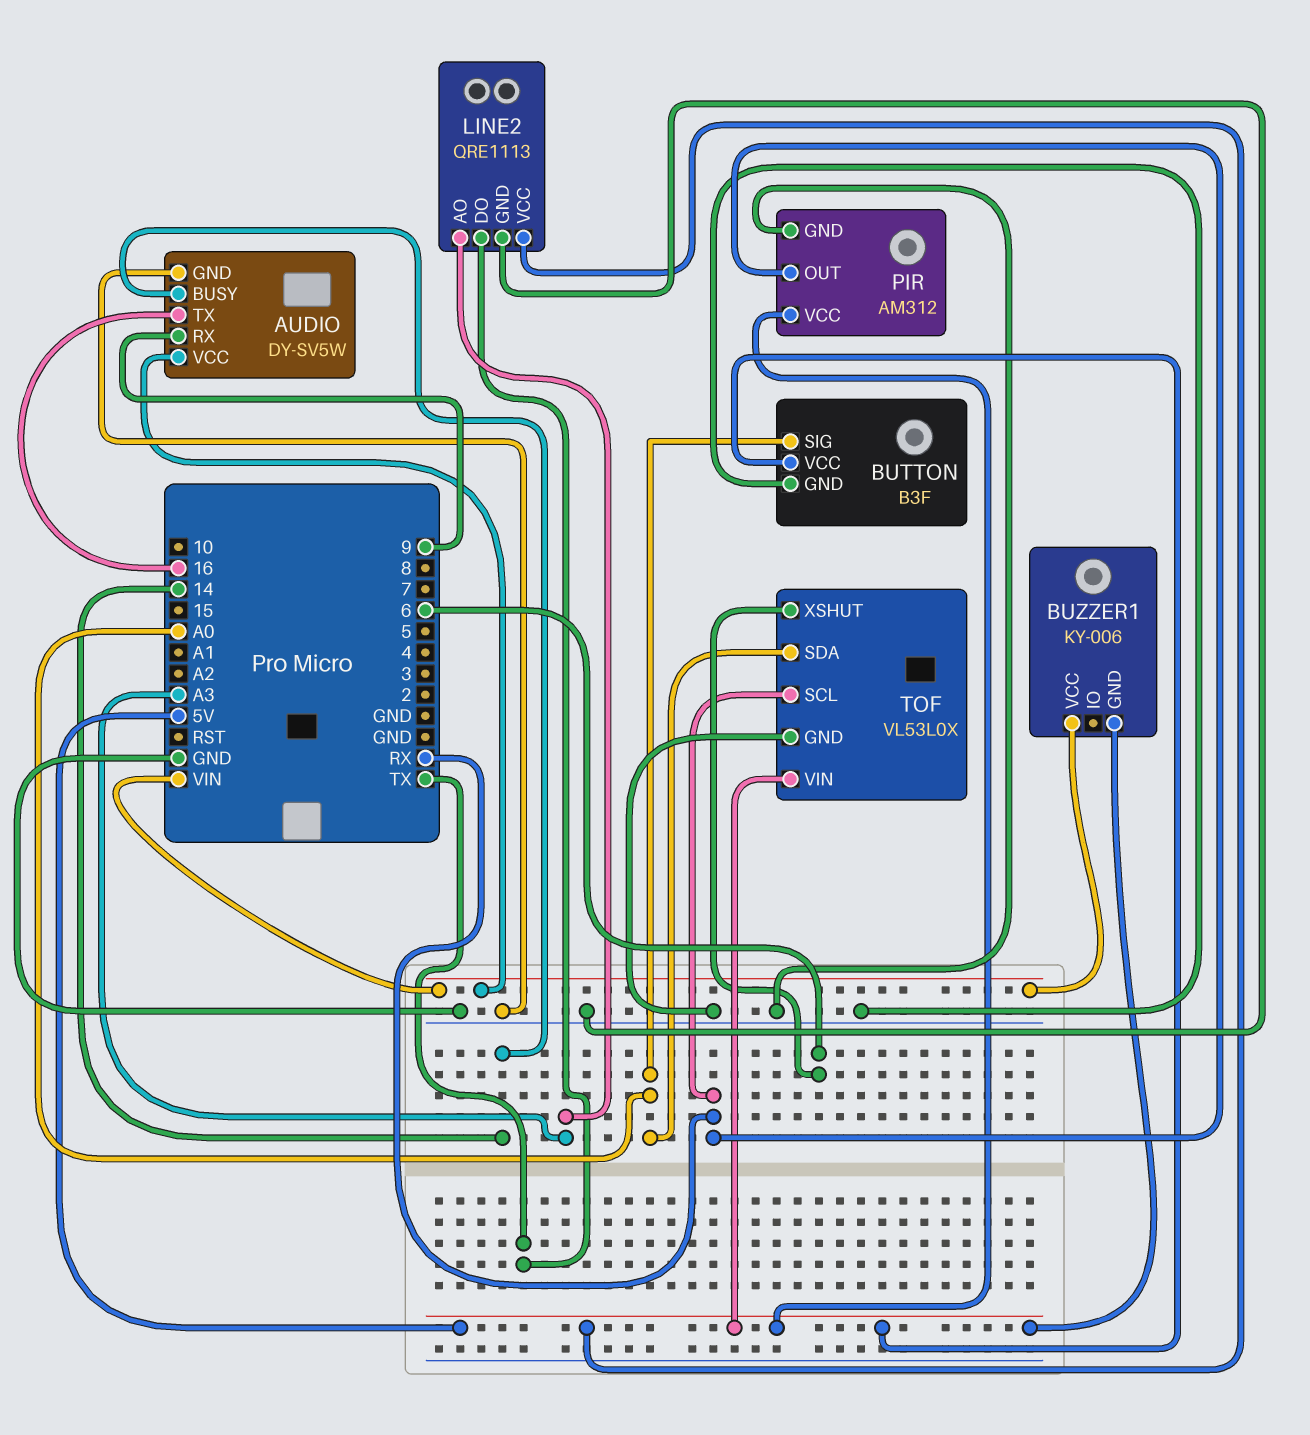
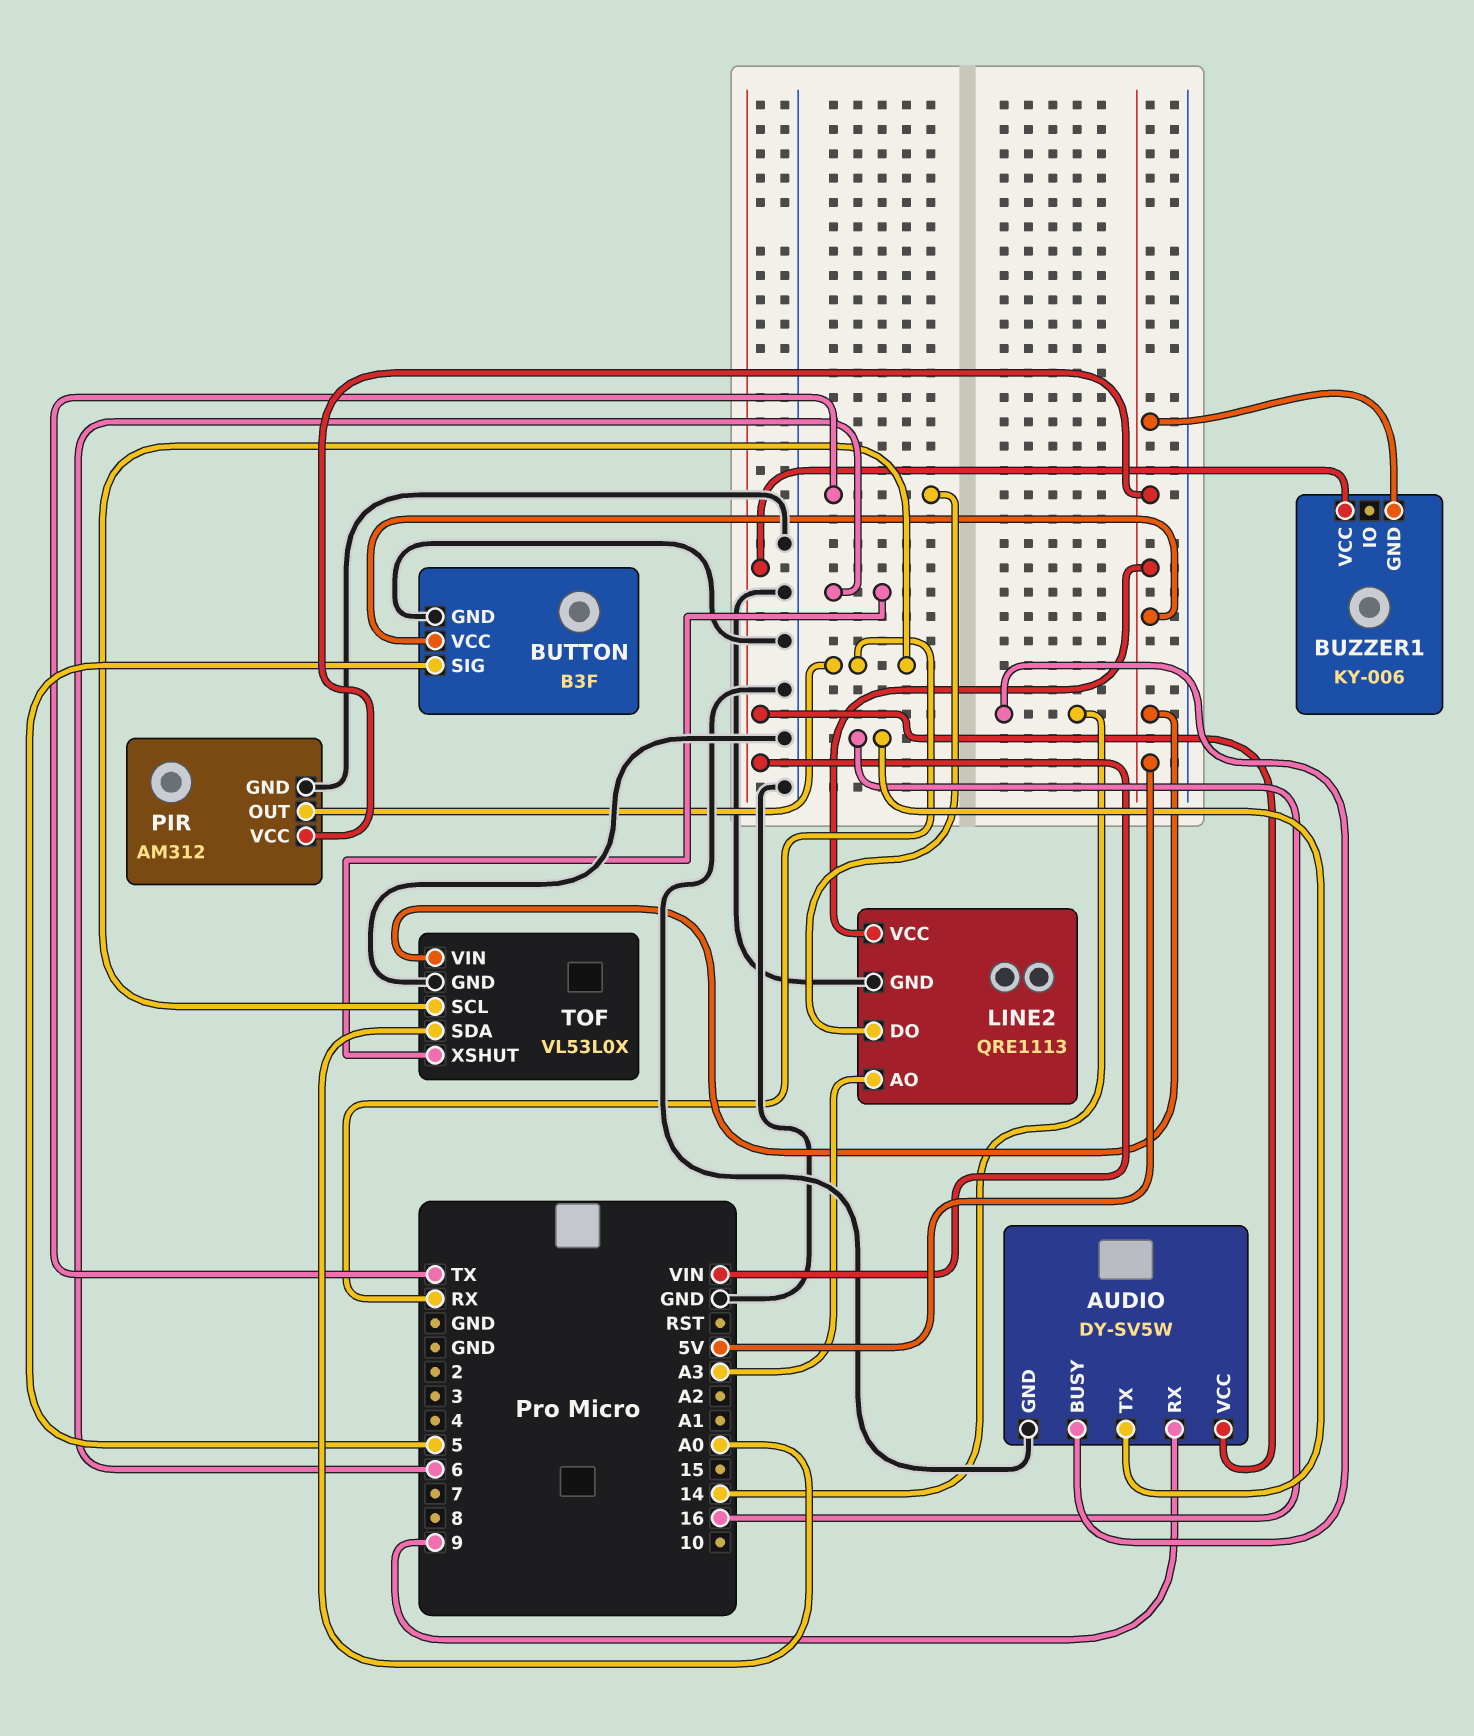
BUTTON pin SIG: A0 -> 5

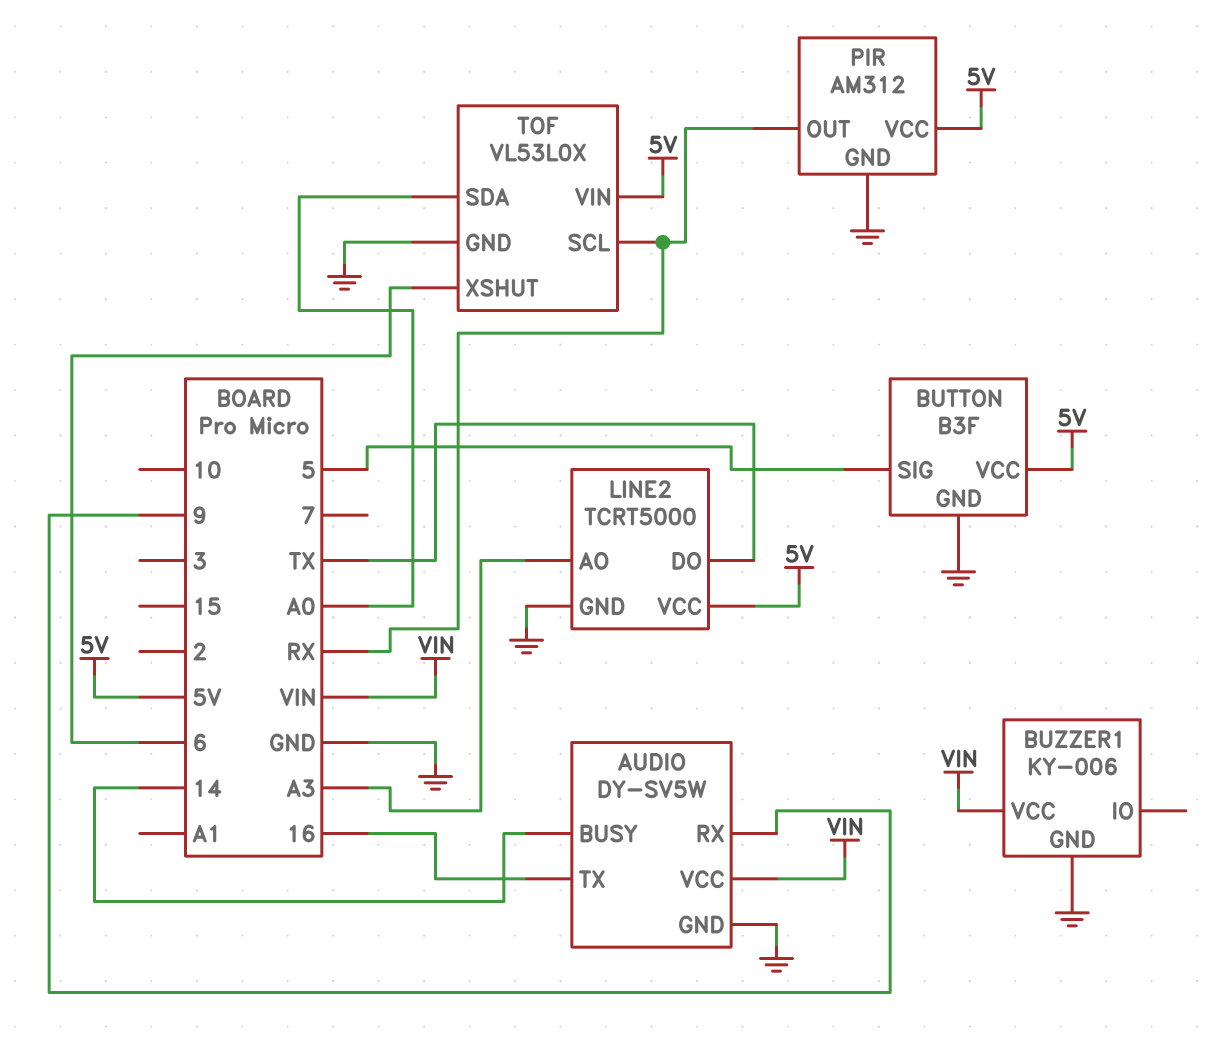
BUZZER1 pin GND: 5V -> GND
LINE2: QRE1113 -> TCRT5000

